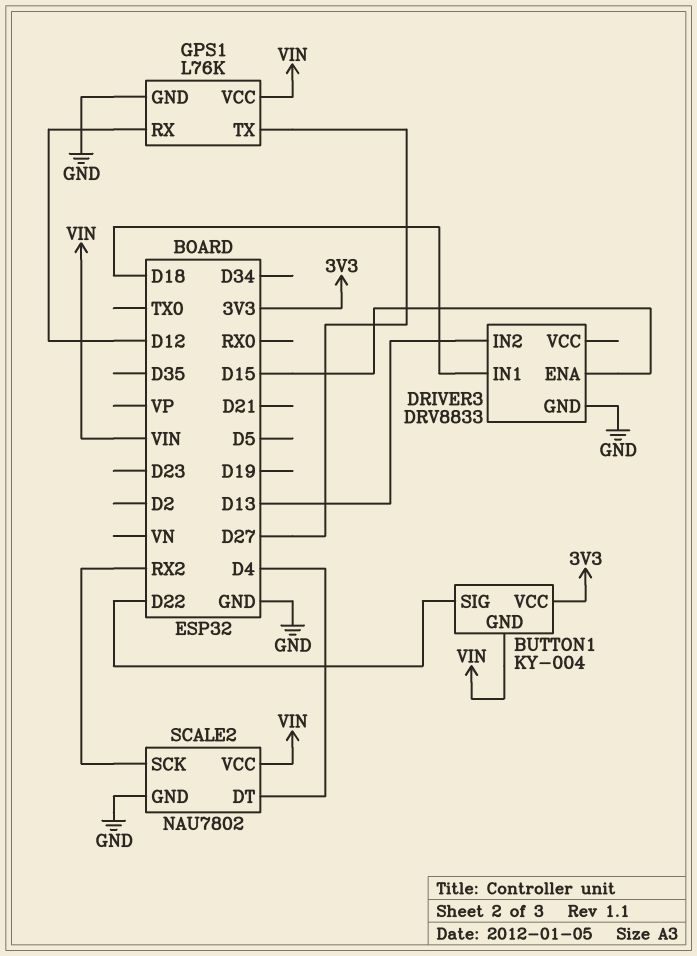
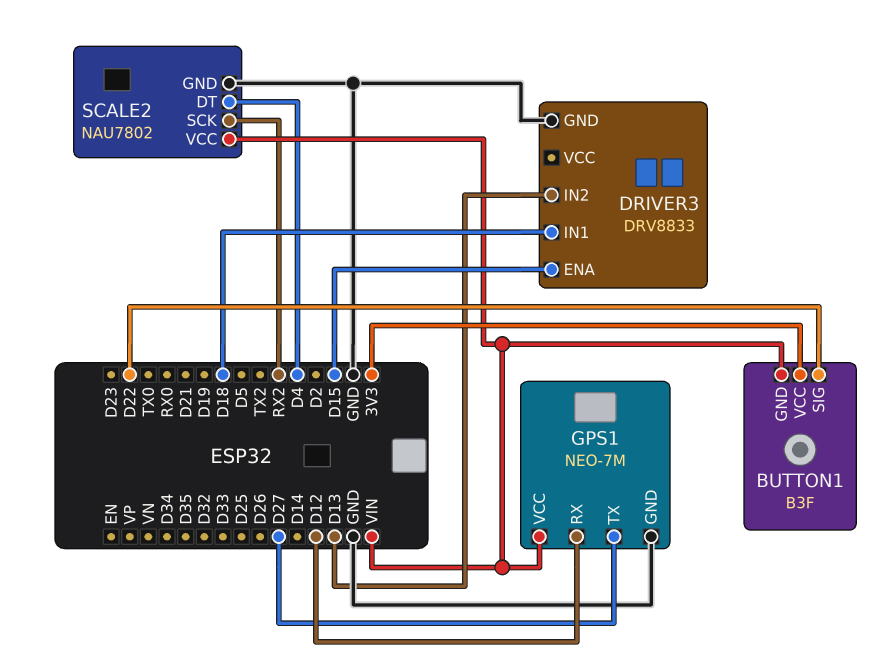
BUTTON1: KY-004 -> B3F
GPS1: L76K -> NEO-7M

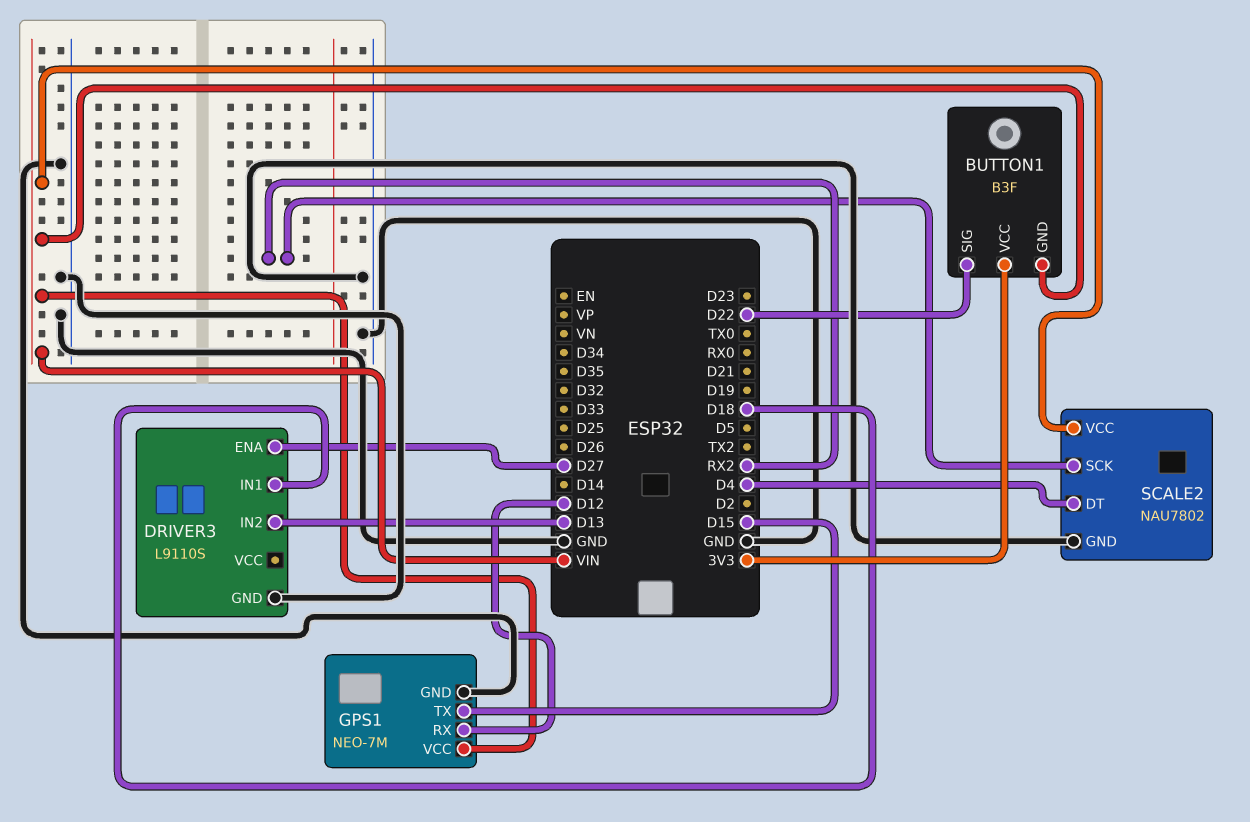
DRIVER3: DRV8833 -> L9110S
DRIVER3 pin ENA: D15 -> D27
GPS1 pin TX: D27 -> D15

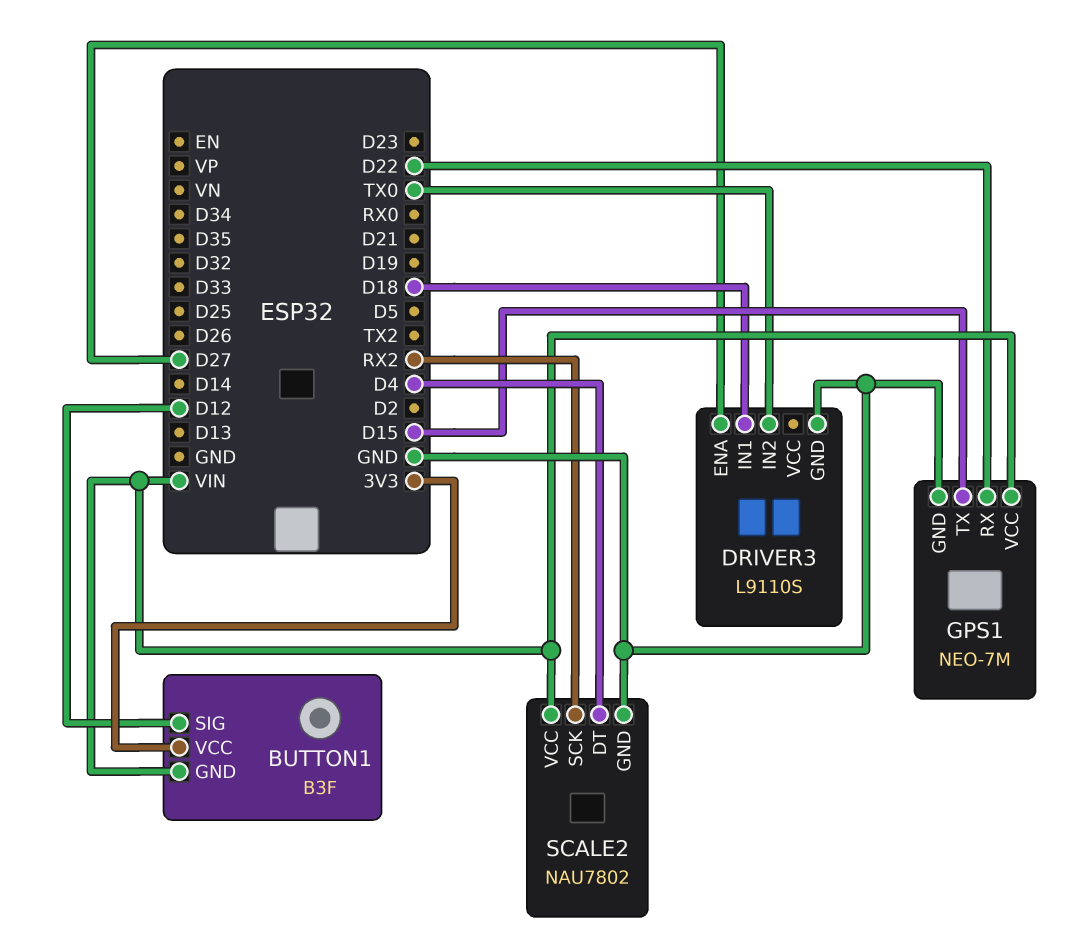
BUTTON1 pin SIG: D22 -> D12
DRIVER3 pin IN2: D13 -> TX0
GPS1 pin RX: D12 -> D22

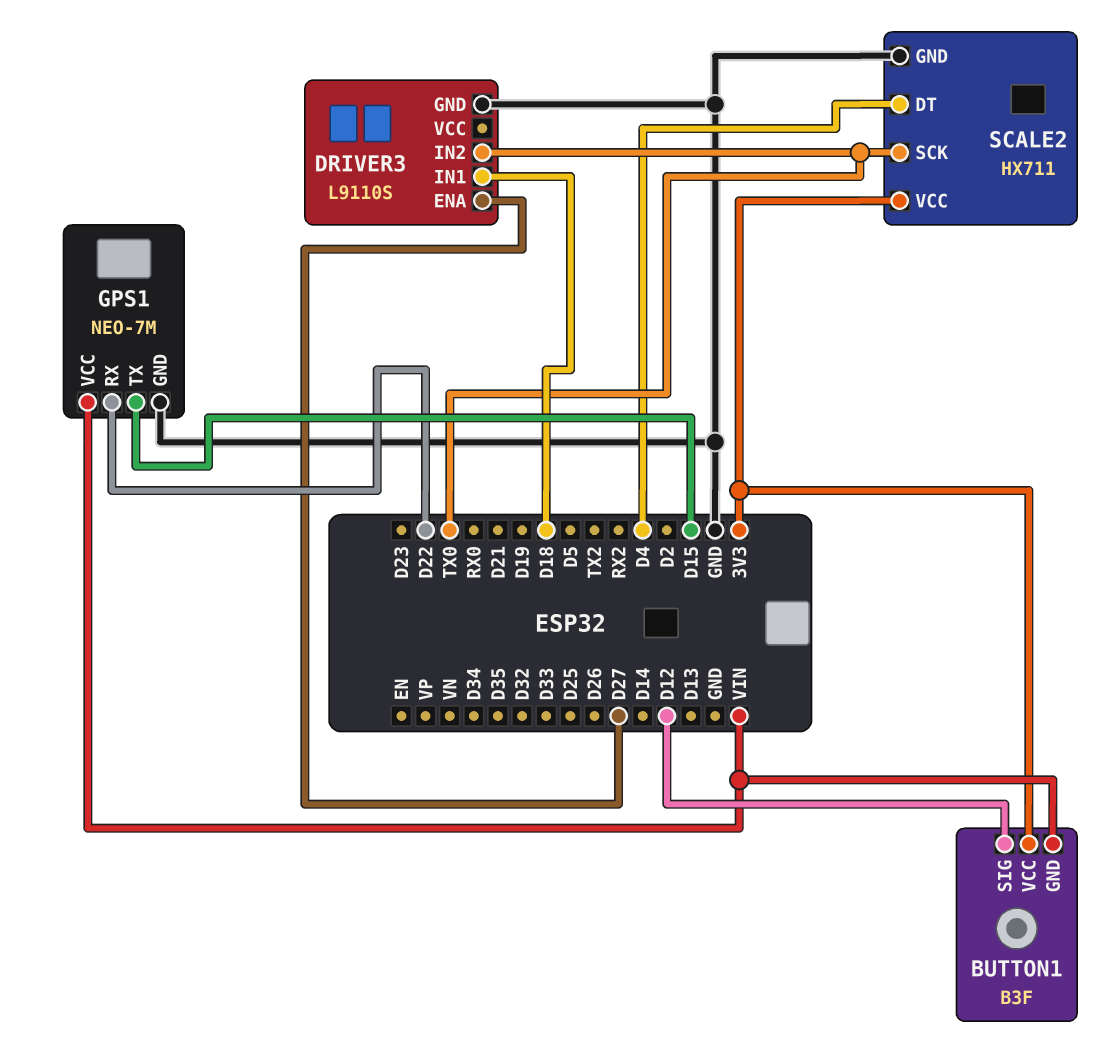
SCALE2: NAU7802 -> HX711
SCALE2 pin SCK: RX2 -> TX0
SCALE2 pin VCC: VIN -> 3V3

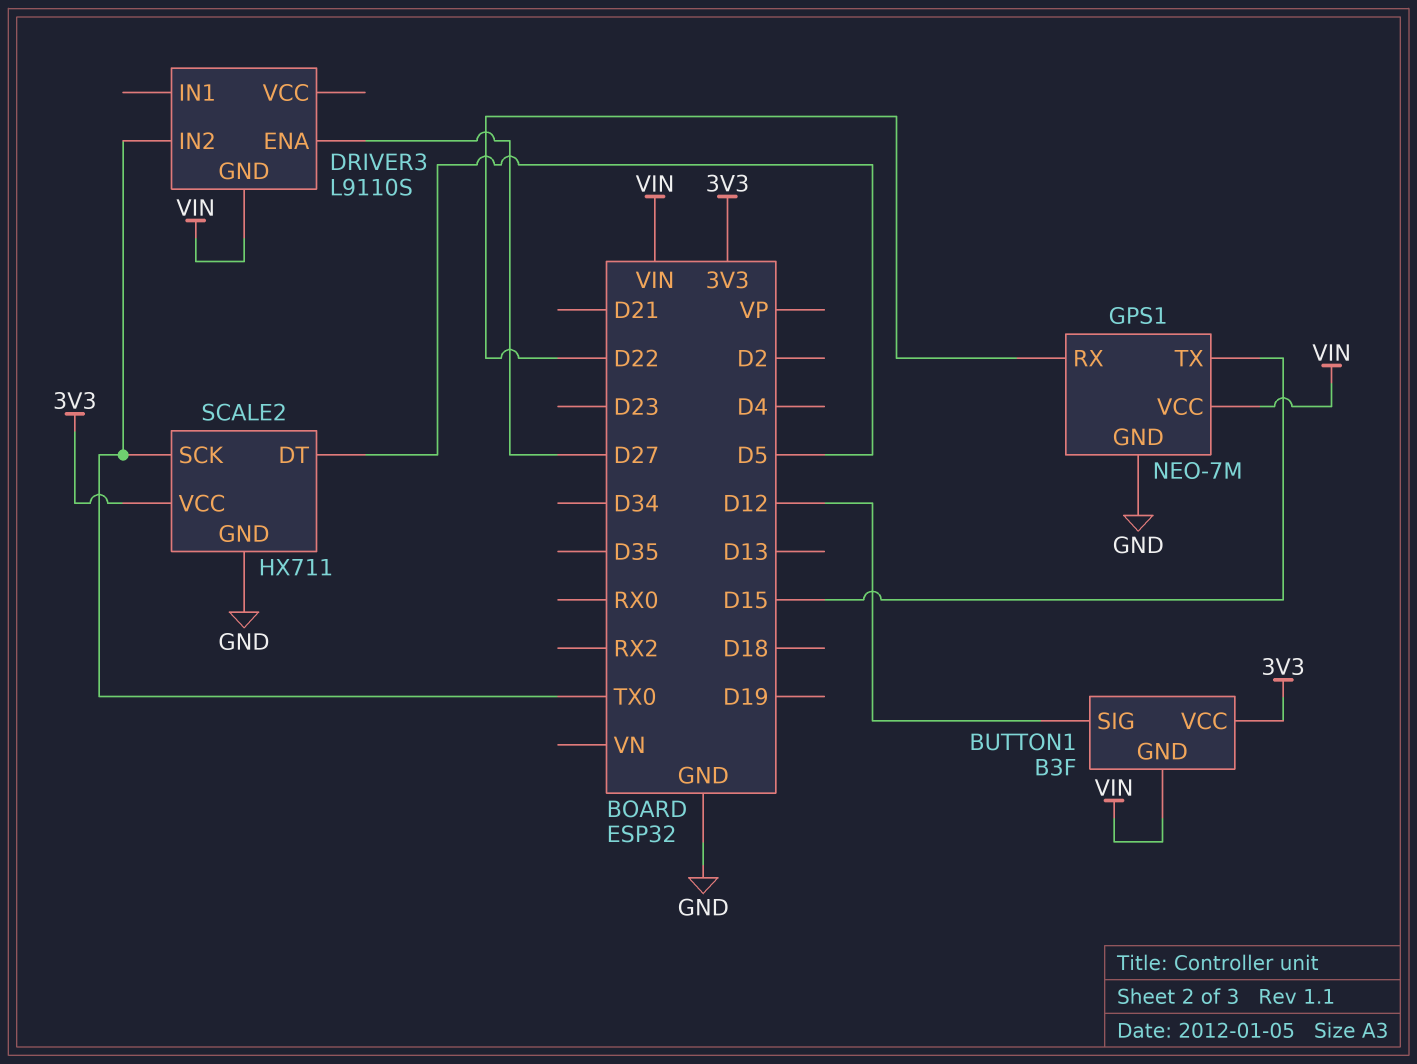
DRIVER3 pin GND: GND -> VIN
DRIVER3 pin IN1: D18 -> none
SCALE2 pin DT: D4 -> D5

